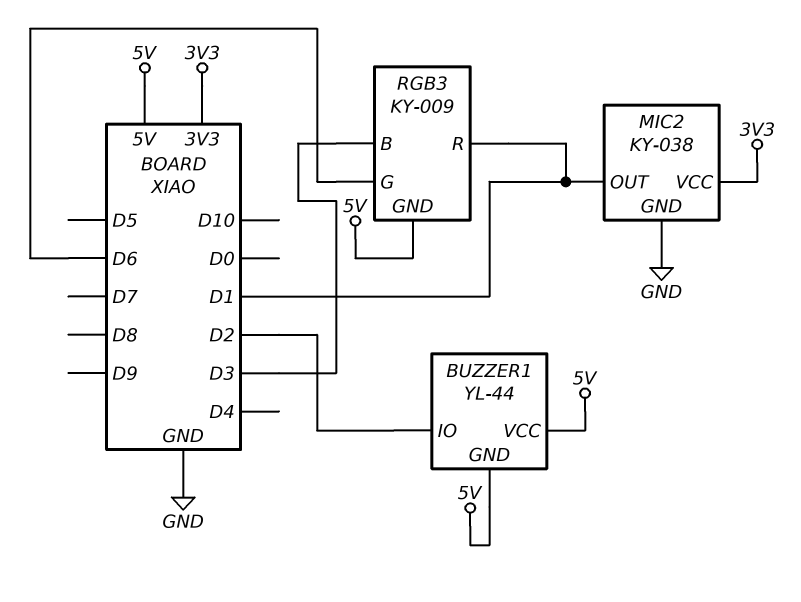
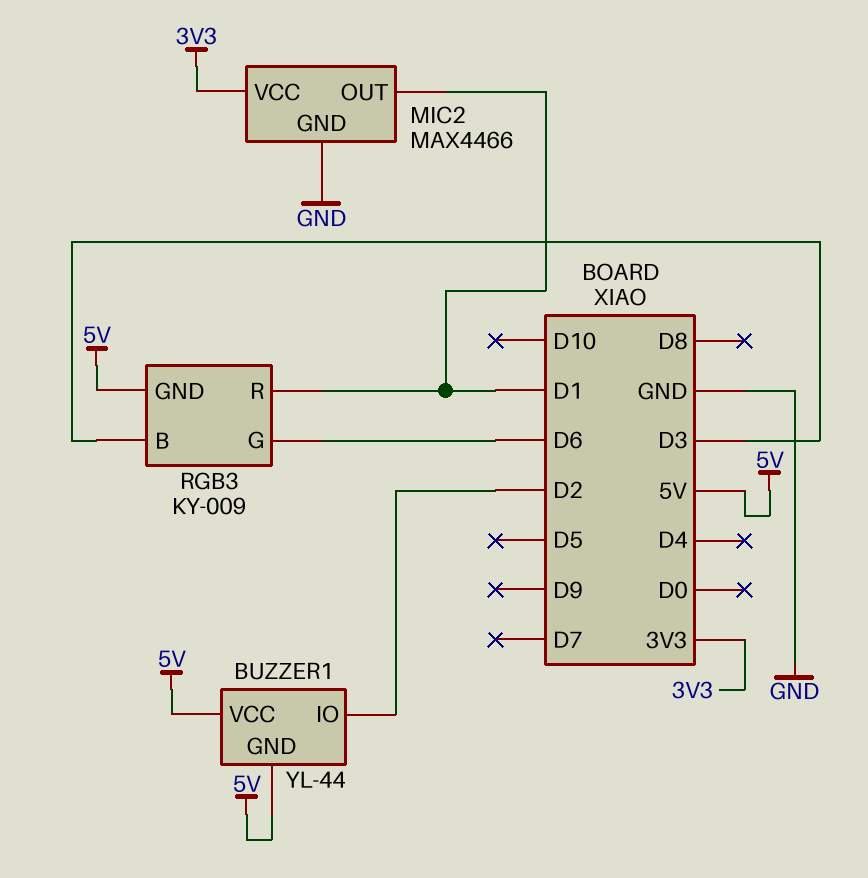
MIC2: KY-038 -> MAX4466

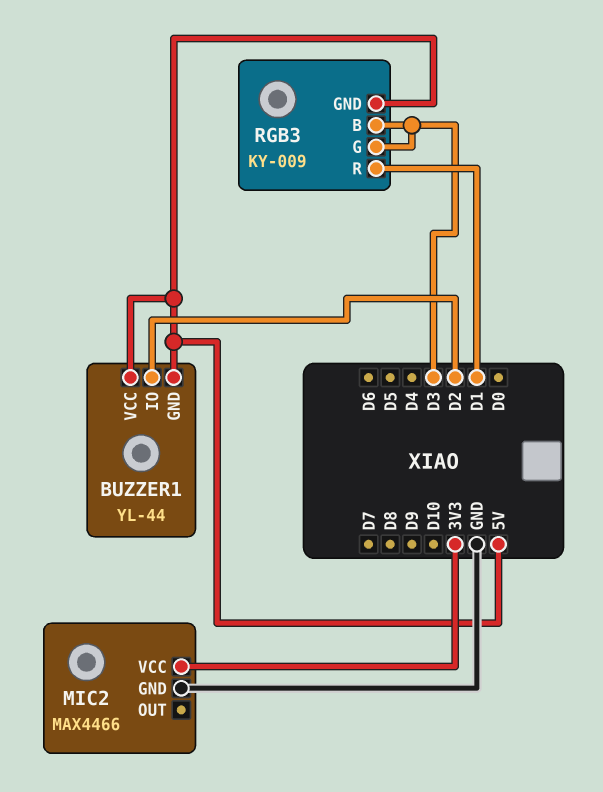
MIC2 pin OUT: D1 -> none
RGB3 pin G: D6 -> D3

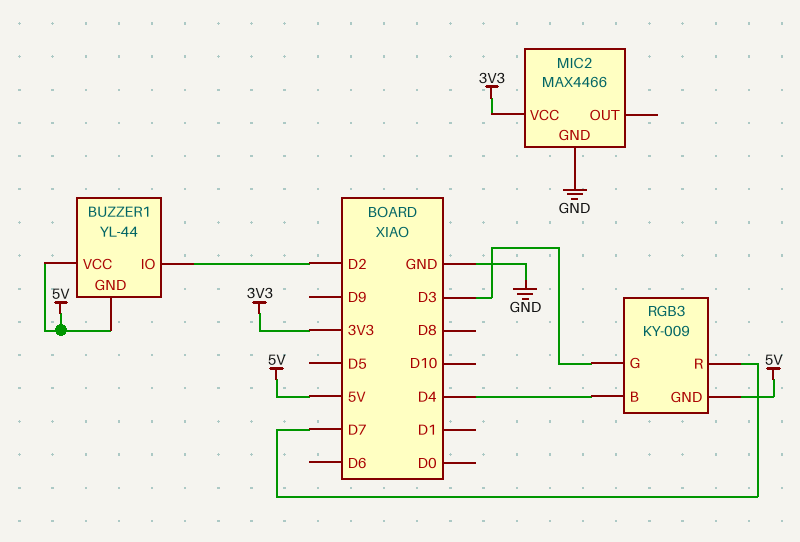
RGB3 pin B: D3 -> D4
RGB3 pin R: D1 -> D7

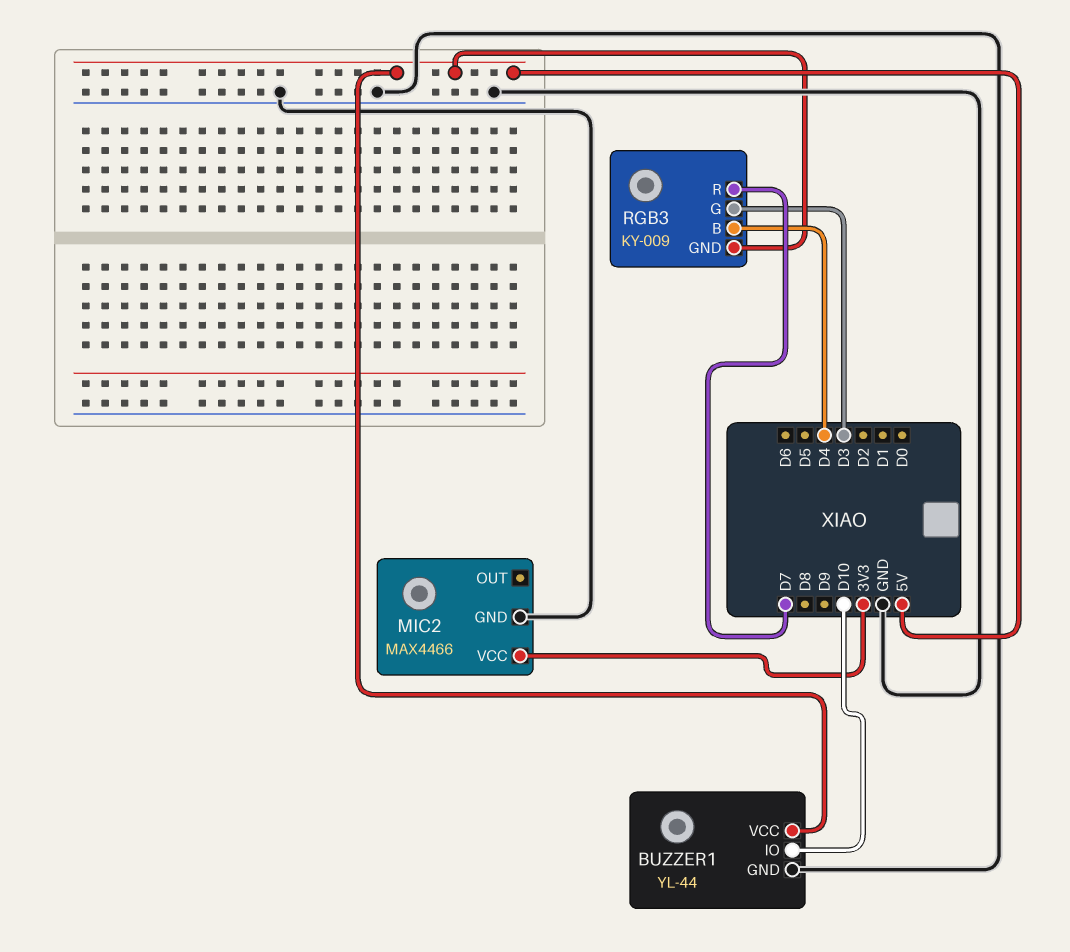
BUZZER1 pin GND: 5V -> GND
BUZZER1 pin IO: D2 -> D10

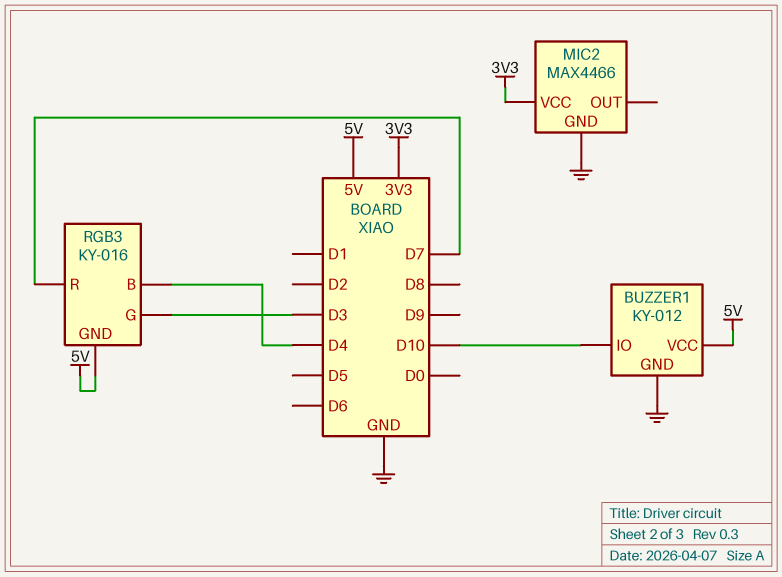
BUZZER1: YL-44 -> KY-012
RGB3: KY-009 -> KY-016

